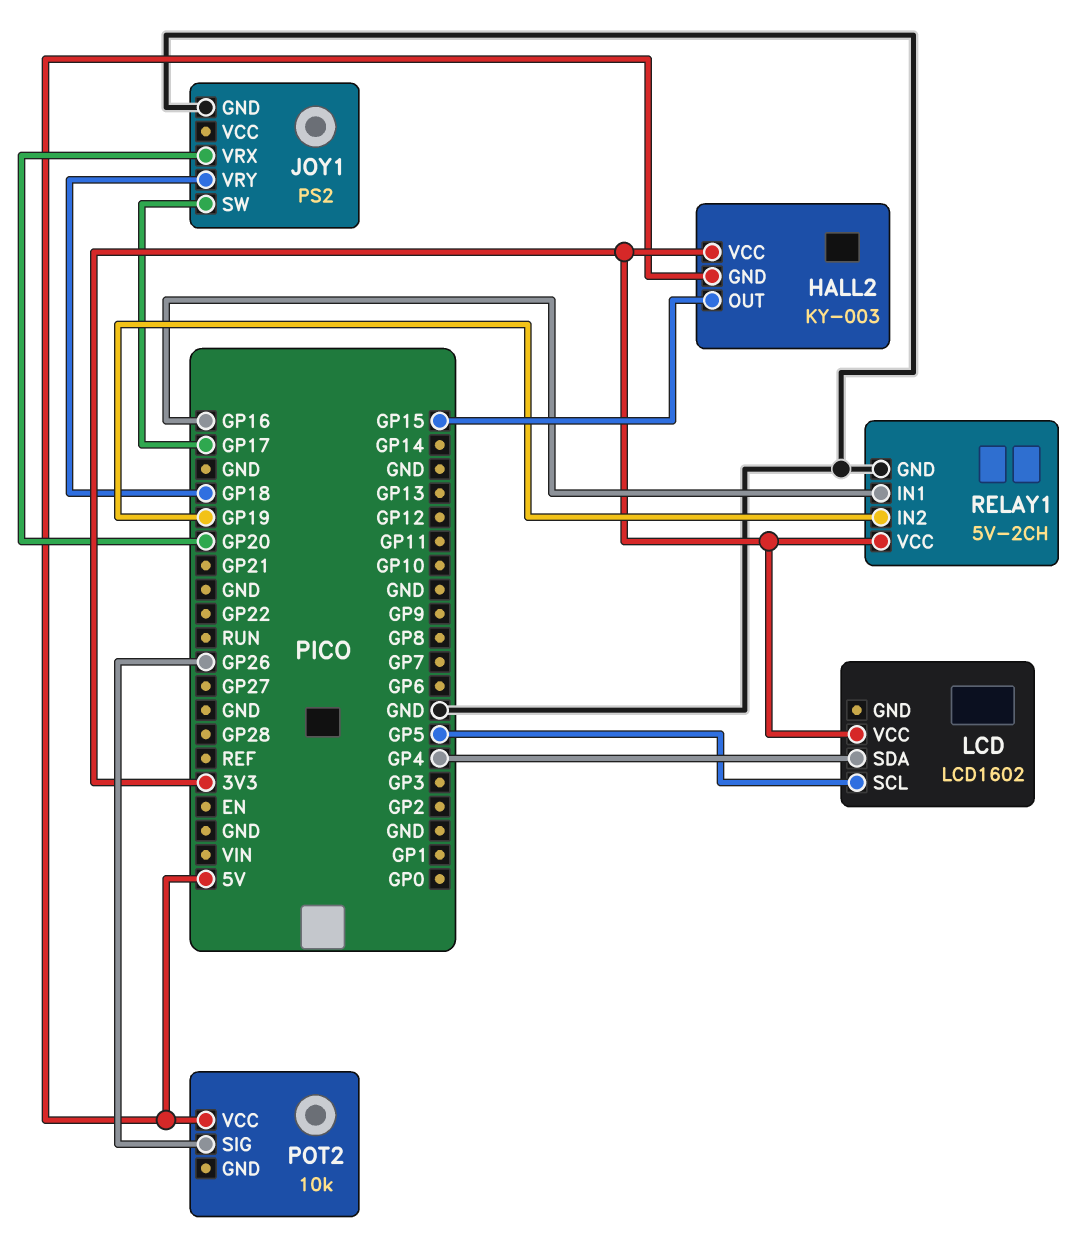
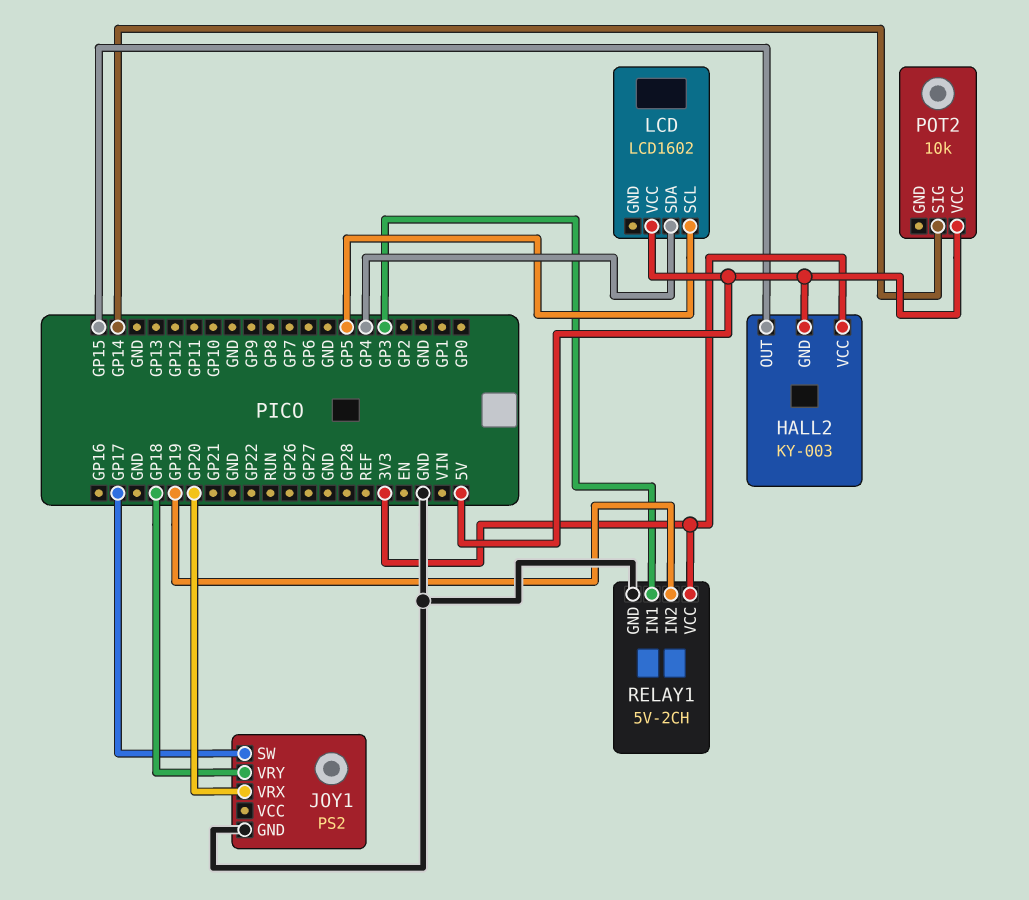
LCD pin VCC: 3V3 -> 5V
POT2 pin SIG: GP26 -> GP14
RELAY1 pin IN1: GP16 -> GP3

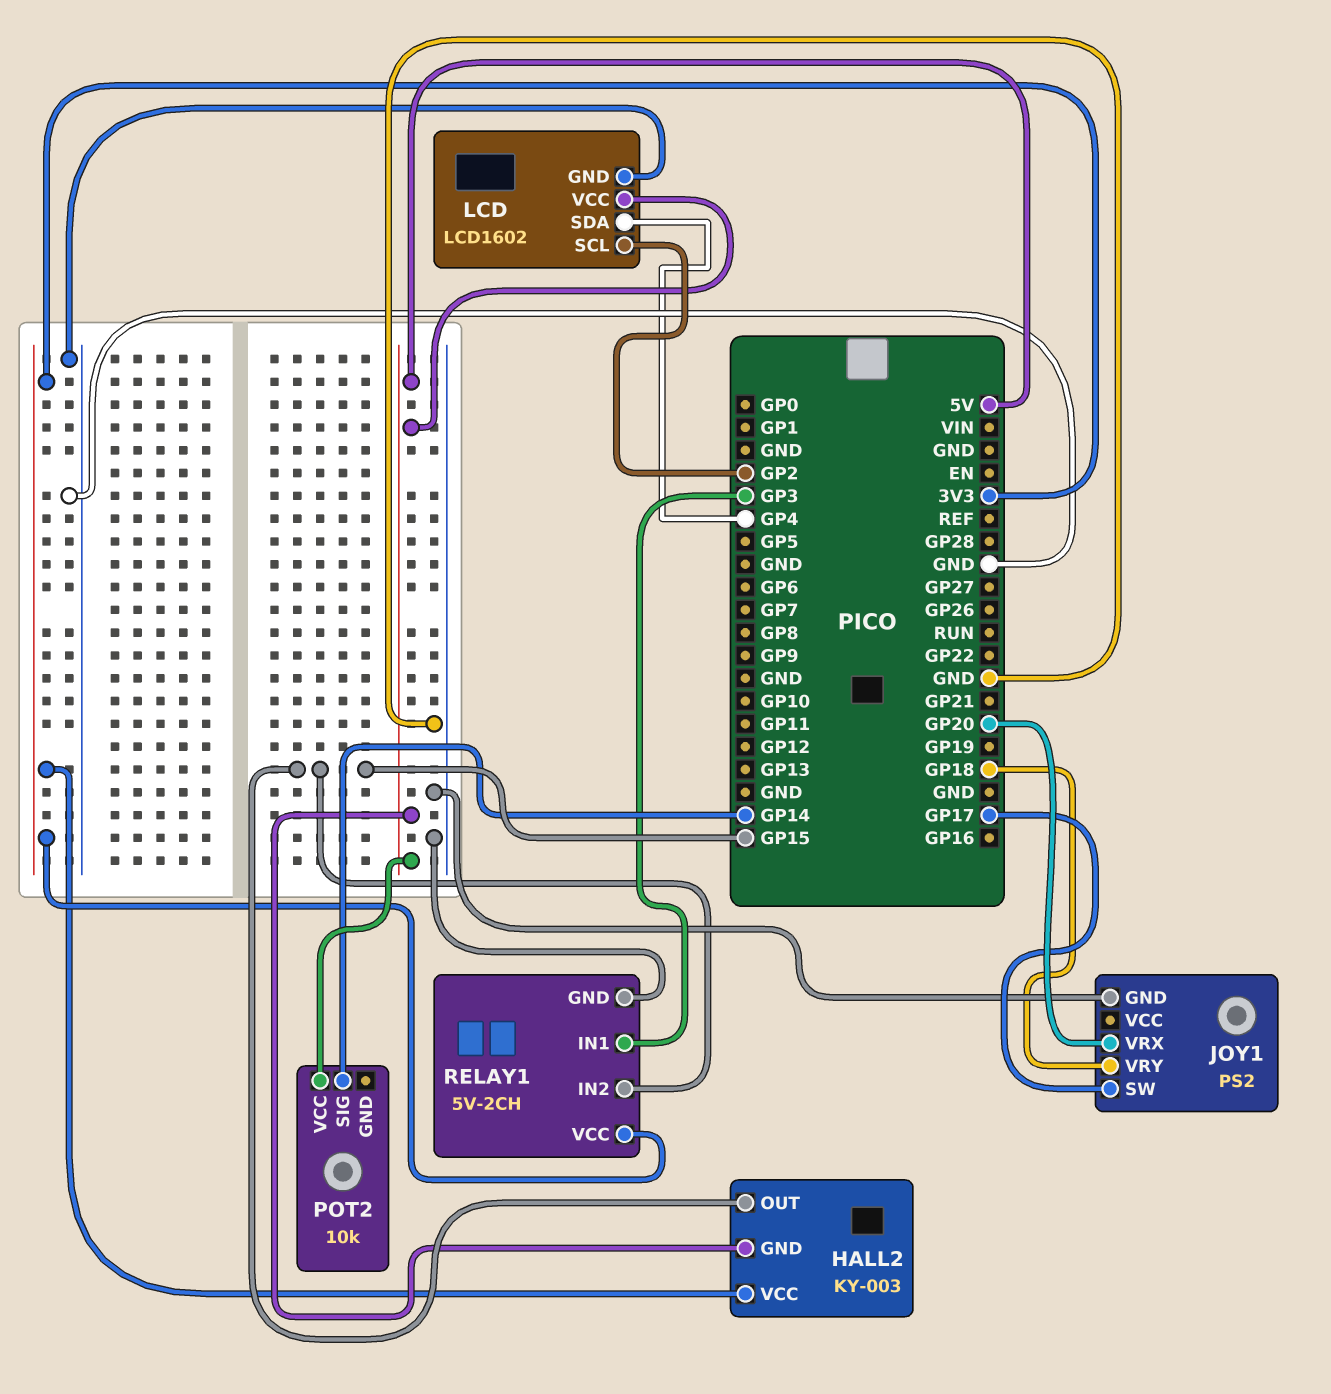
LCD pin GND: none -> GND
LCD pin SCL: GP5 -> GP2
RELAY1 pin IN2: GP19 -> GP15

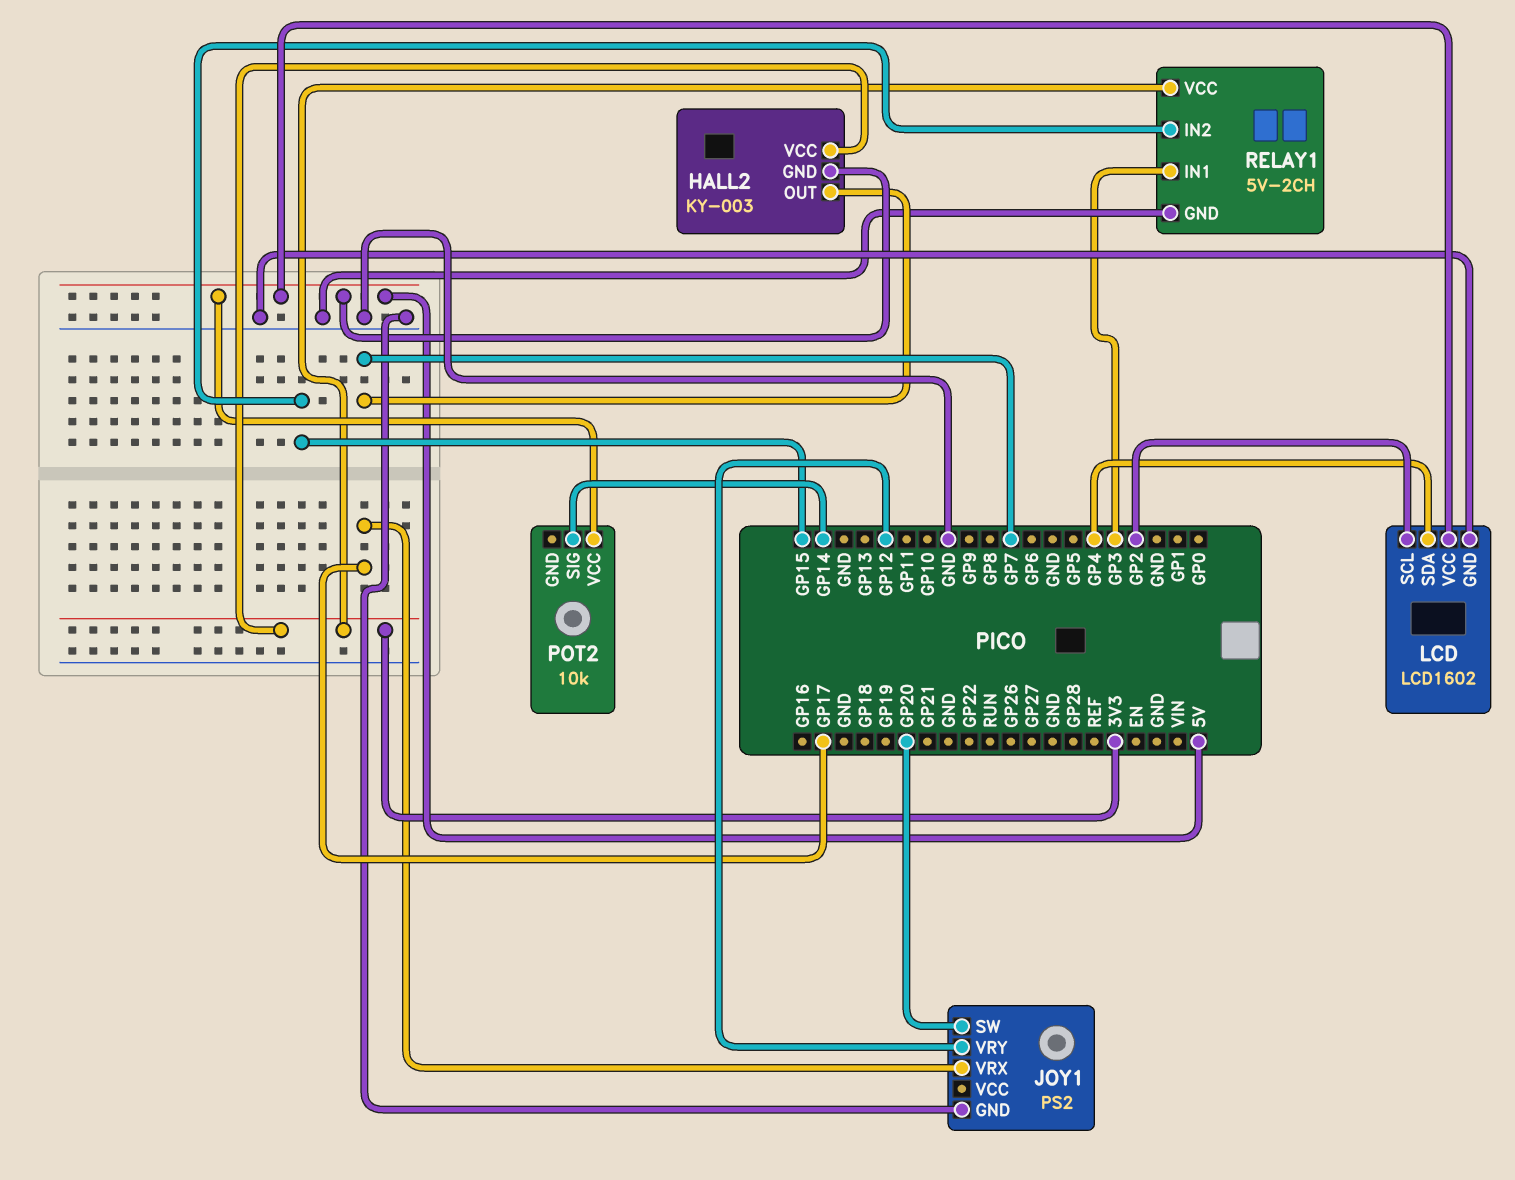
HALL2 pin OUT: GP15 -> GP7
JOY1 pin SW: GP17 -> GP20
JOY1 pin VRX: GP20 -> GP17
JOY1 pin VRY: GP18 -> GP12

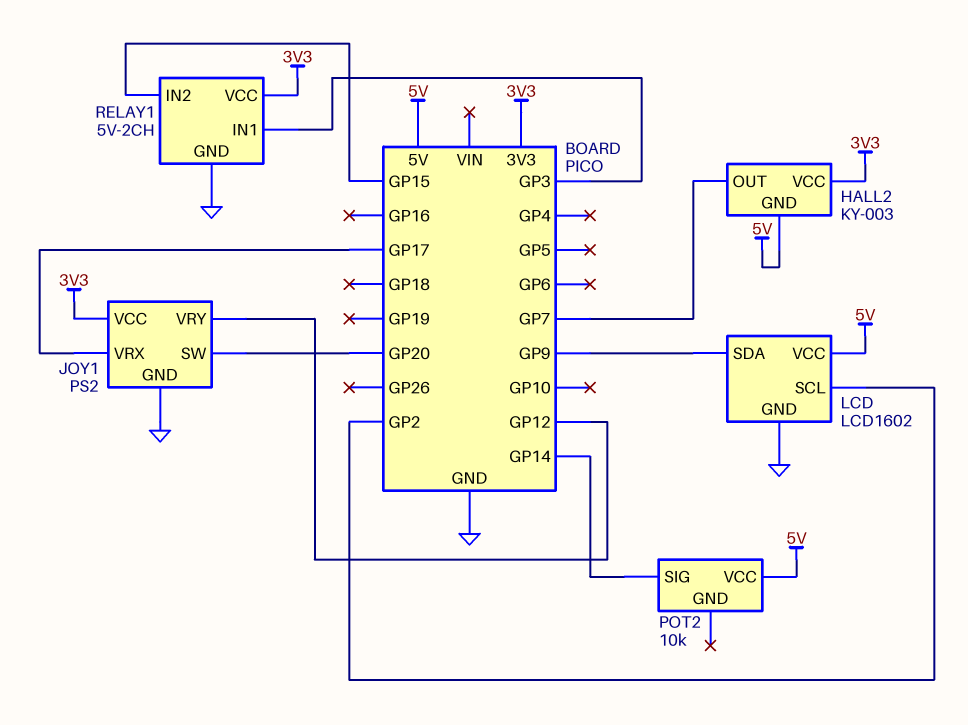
JOY1 pin VCC: none -> 3V3
LCD pin SDA: GP4 -> GP9

